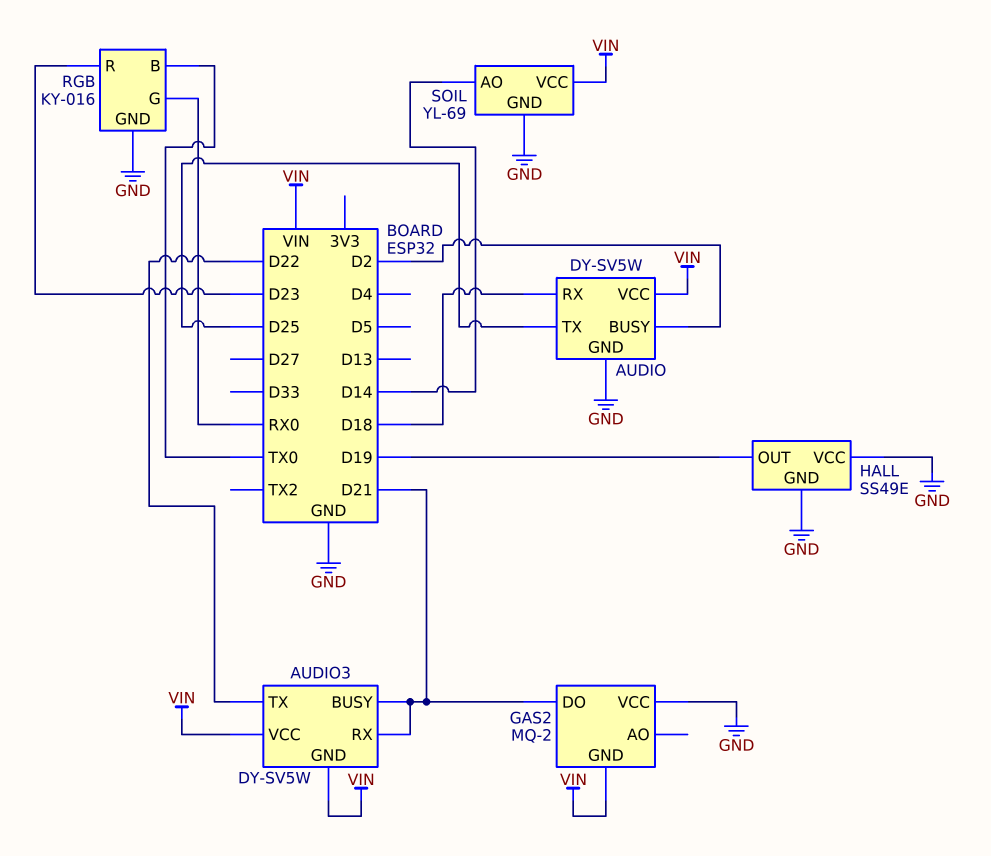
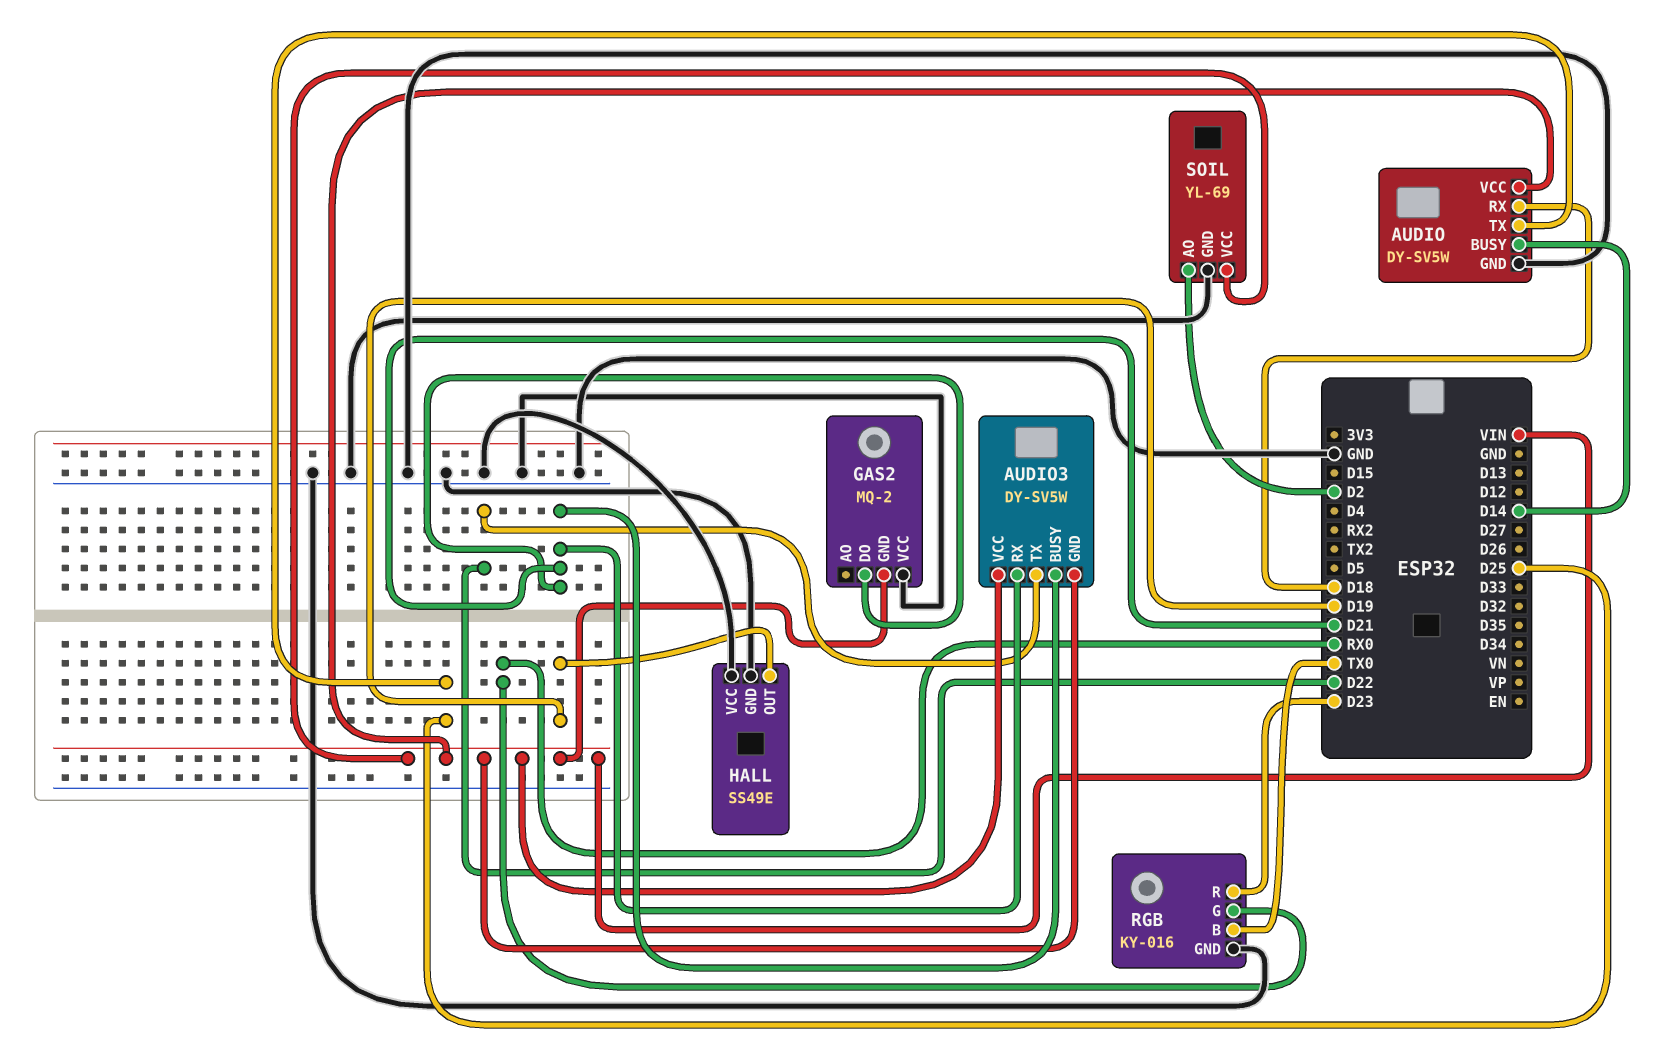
AUDIO pin BUSY: D2 -> D14
SOIL pin AO: D14 -> D2

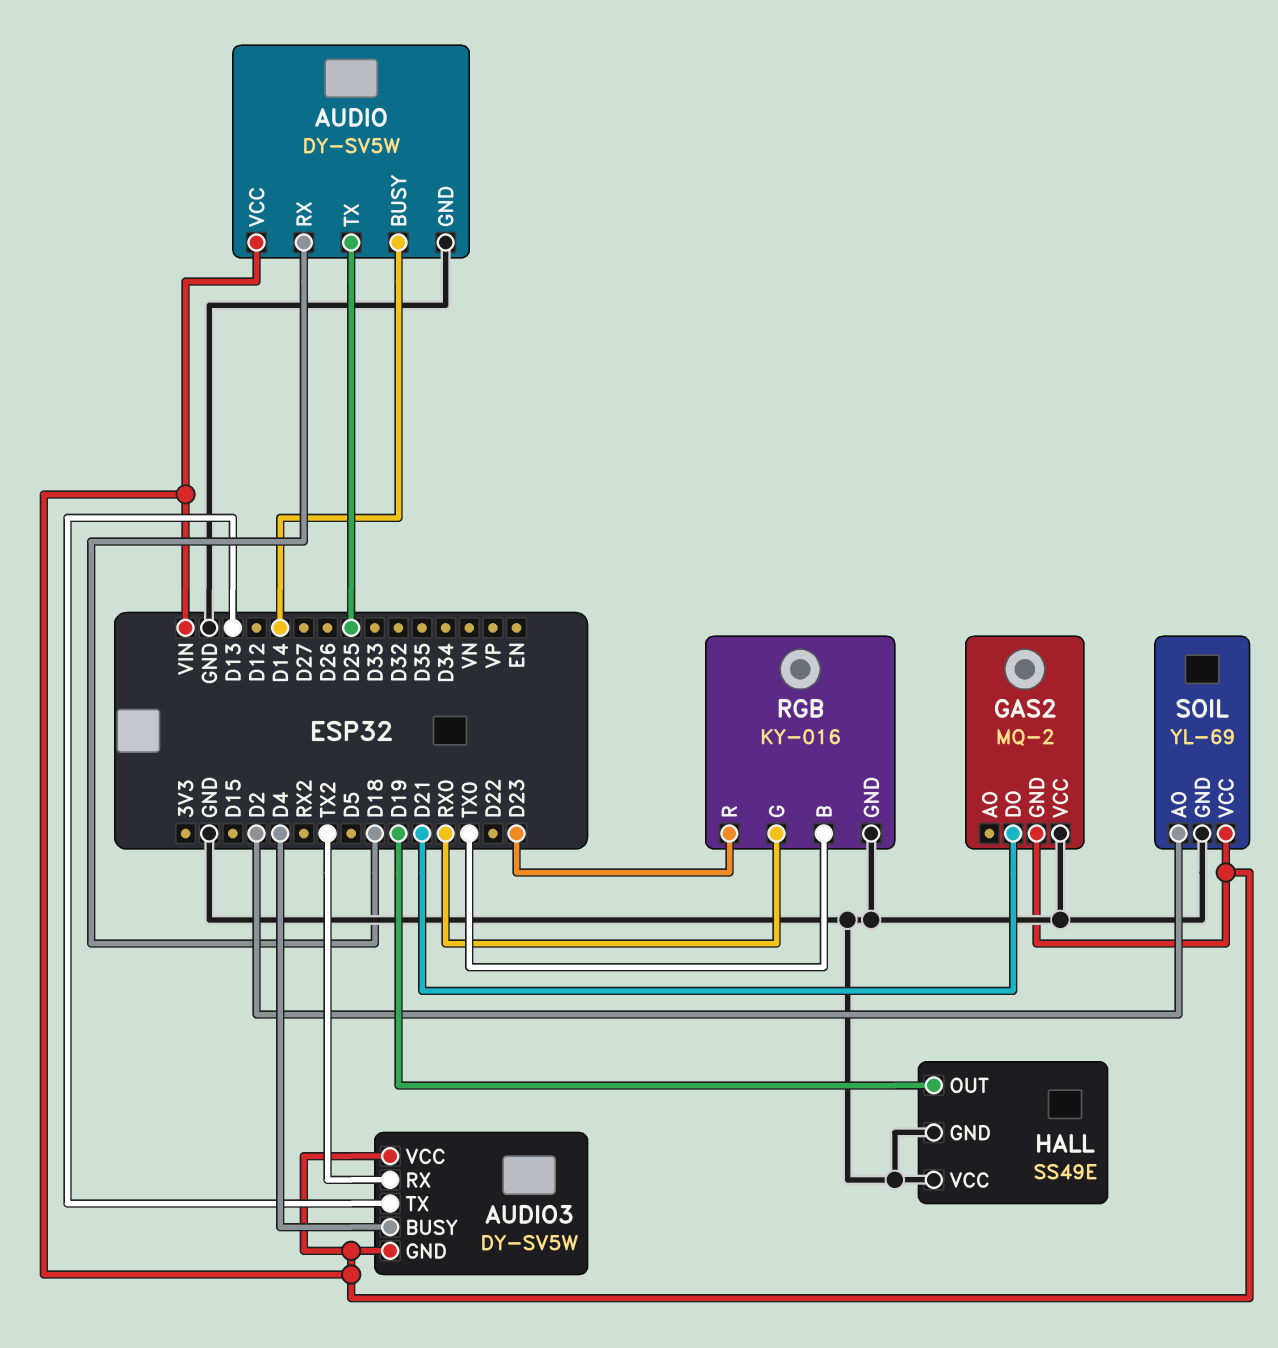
AUDIO3 pin BUSY: D21 -> D4
AUDIO3 pin RX: D21 -> TX2
AUDIO3 pin TX: D22 -> D13

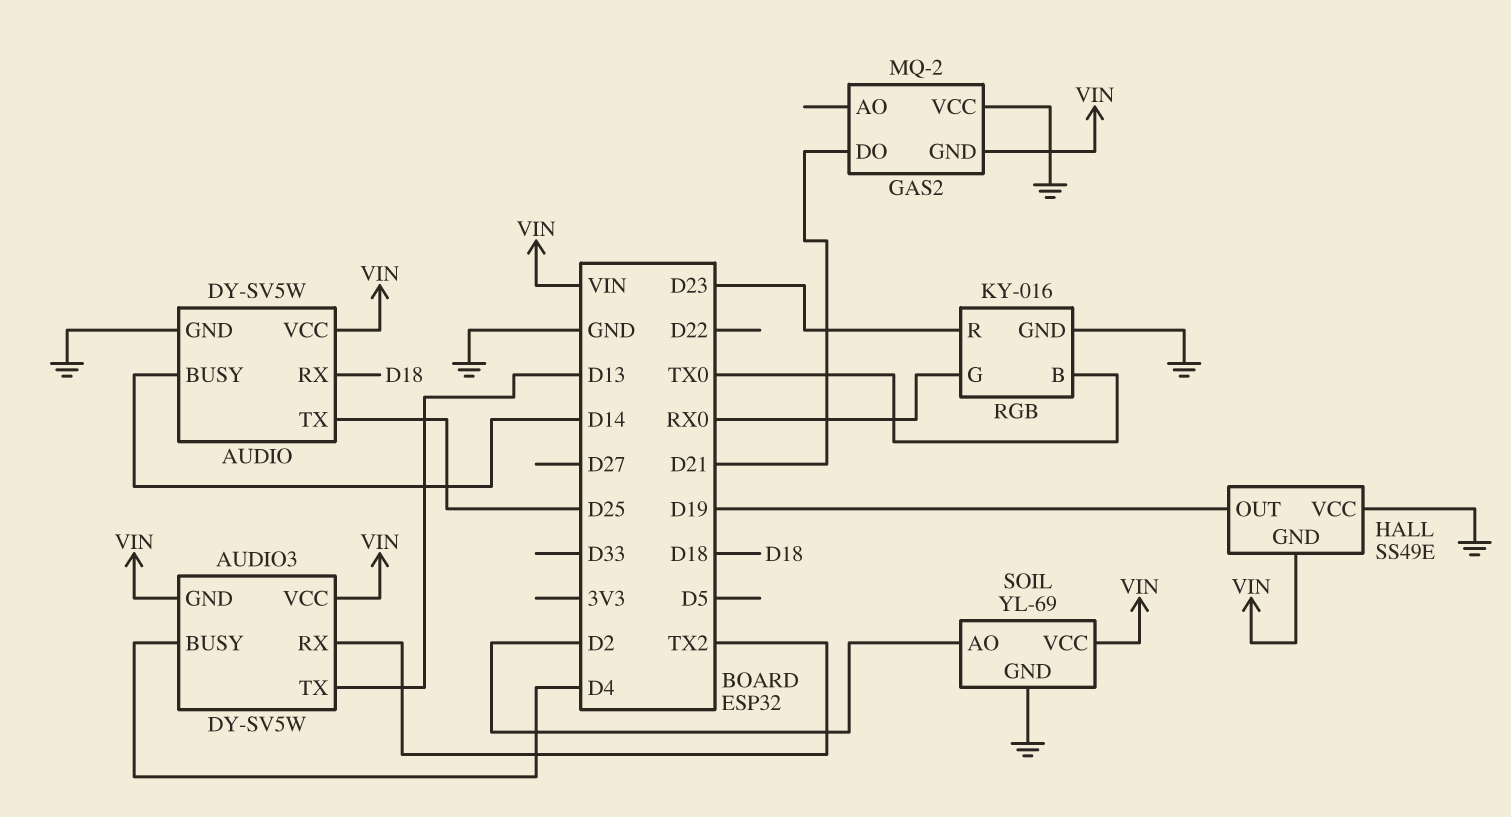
HALL pin GND: GND -> VIN

